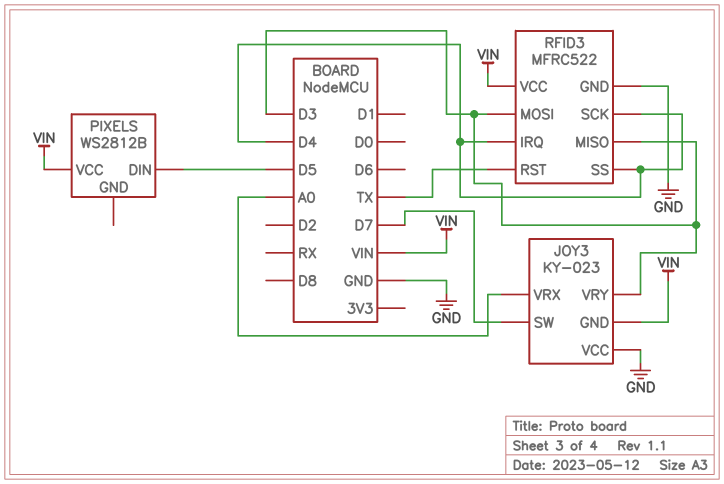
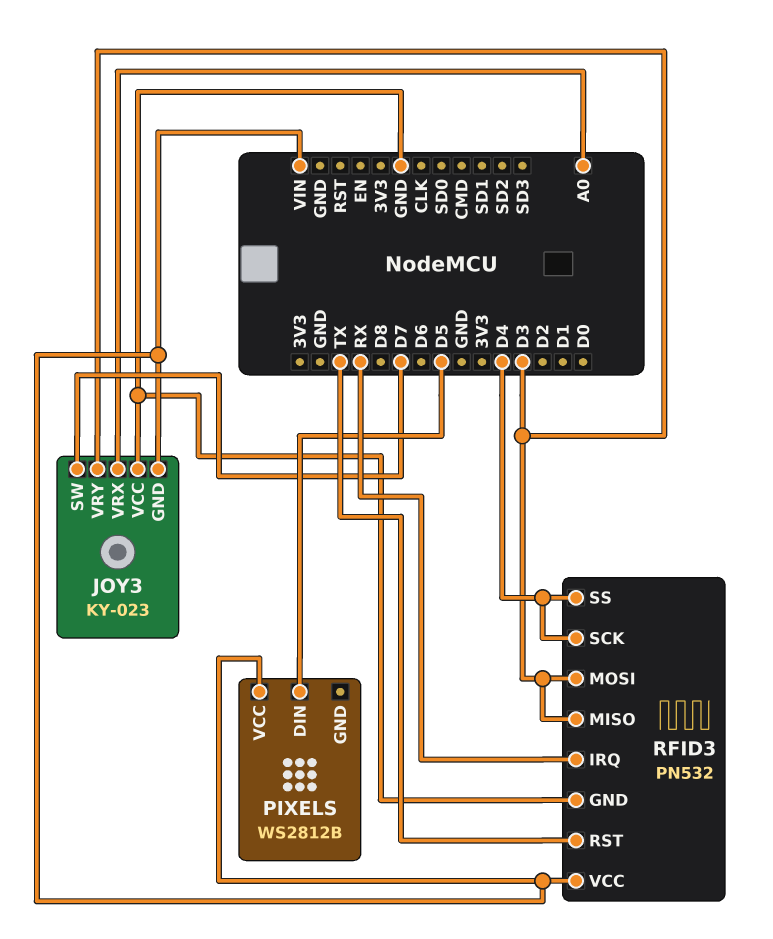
RFID3: MFRC522 -> PN532
RFID3 pin IRQ: D4 -> RX

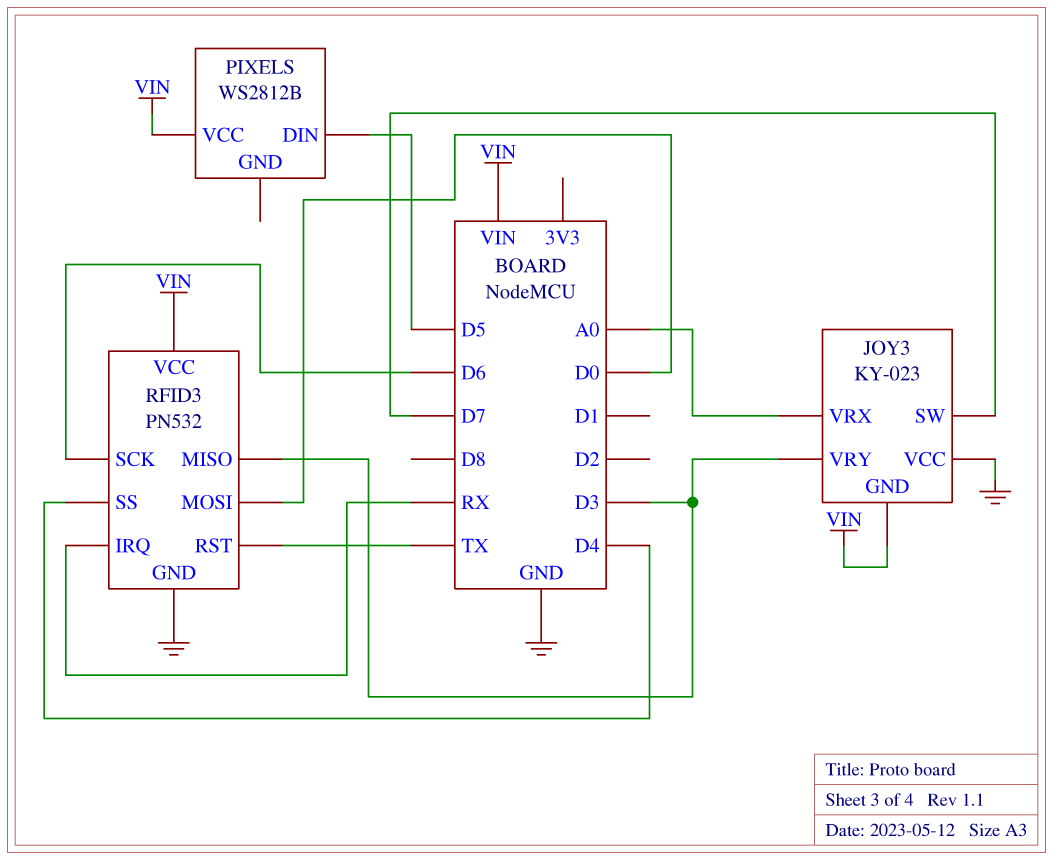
RFID3 pin MOSI: D3 -> D0
RFID3 pin SCK: D4 -> D6

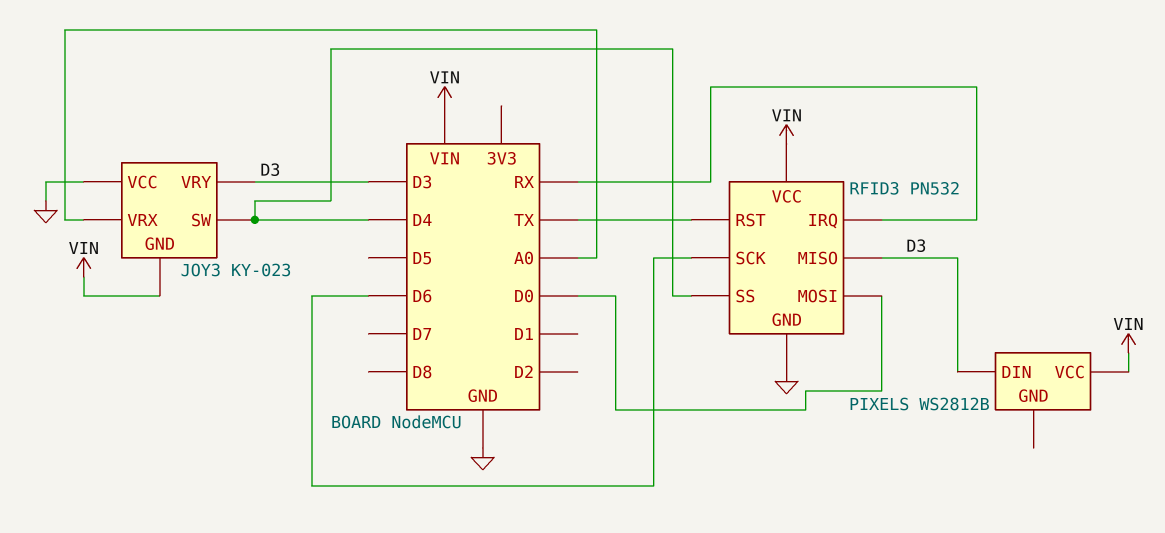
JOY3 pin SW: D7 -> D4
PIXELS pin DIN: D5 -> D3

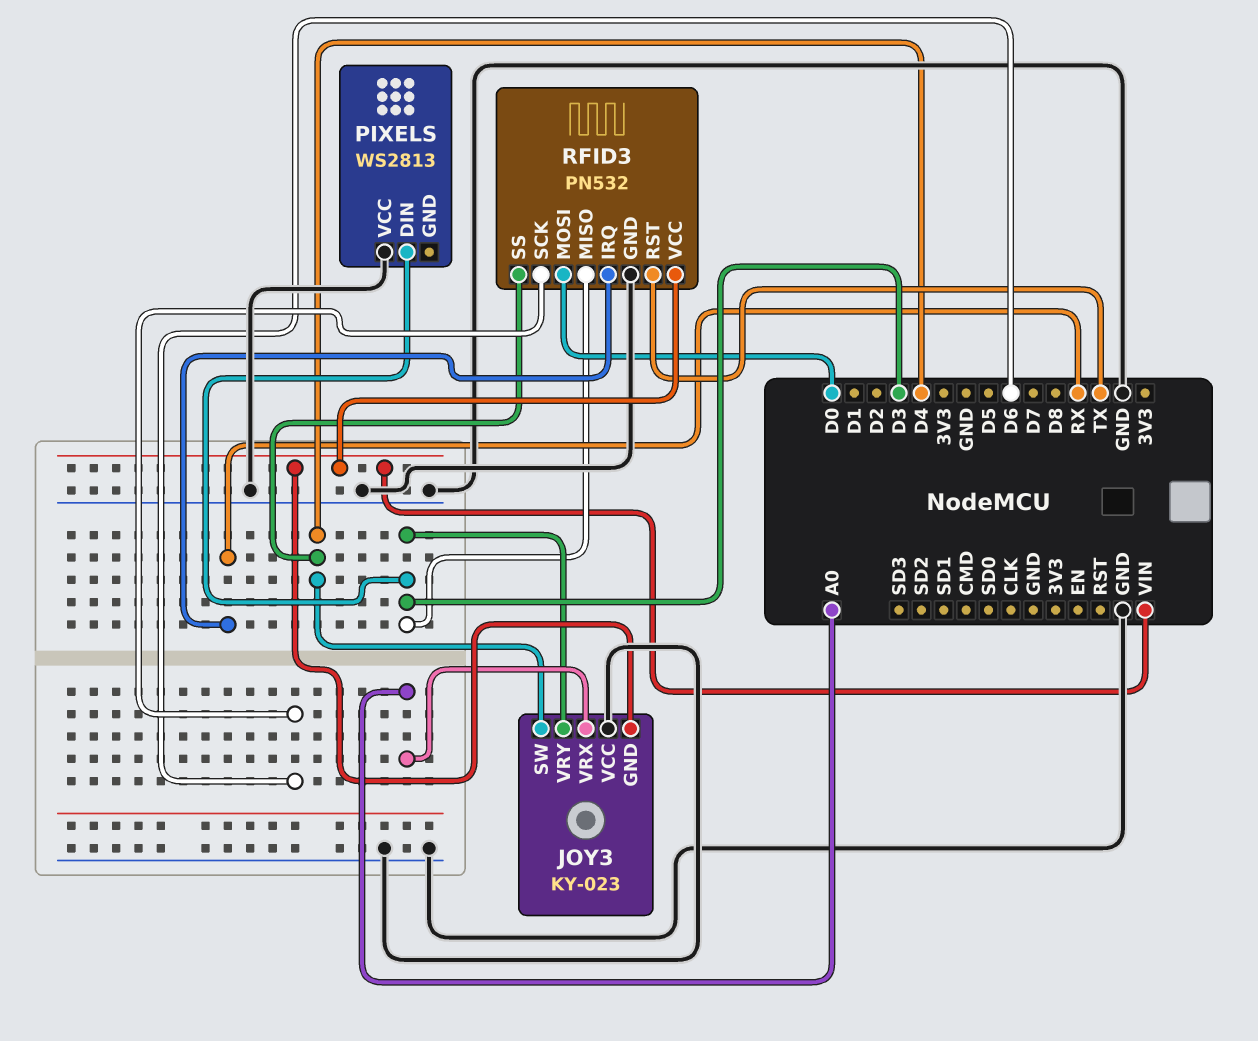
PIXELS: WS2812B -> WS2813
PIXELS pin VCC: VIN -> GND

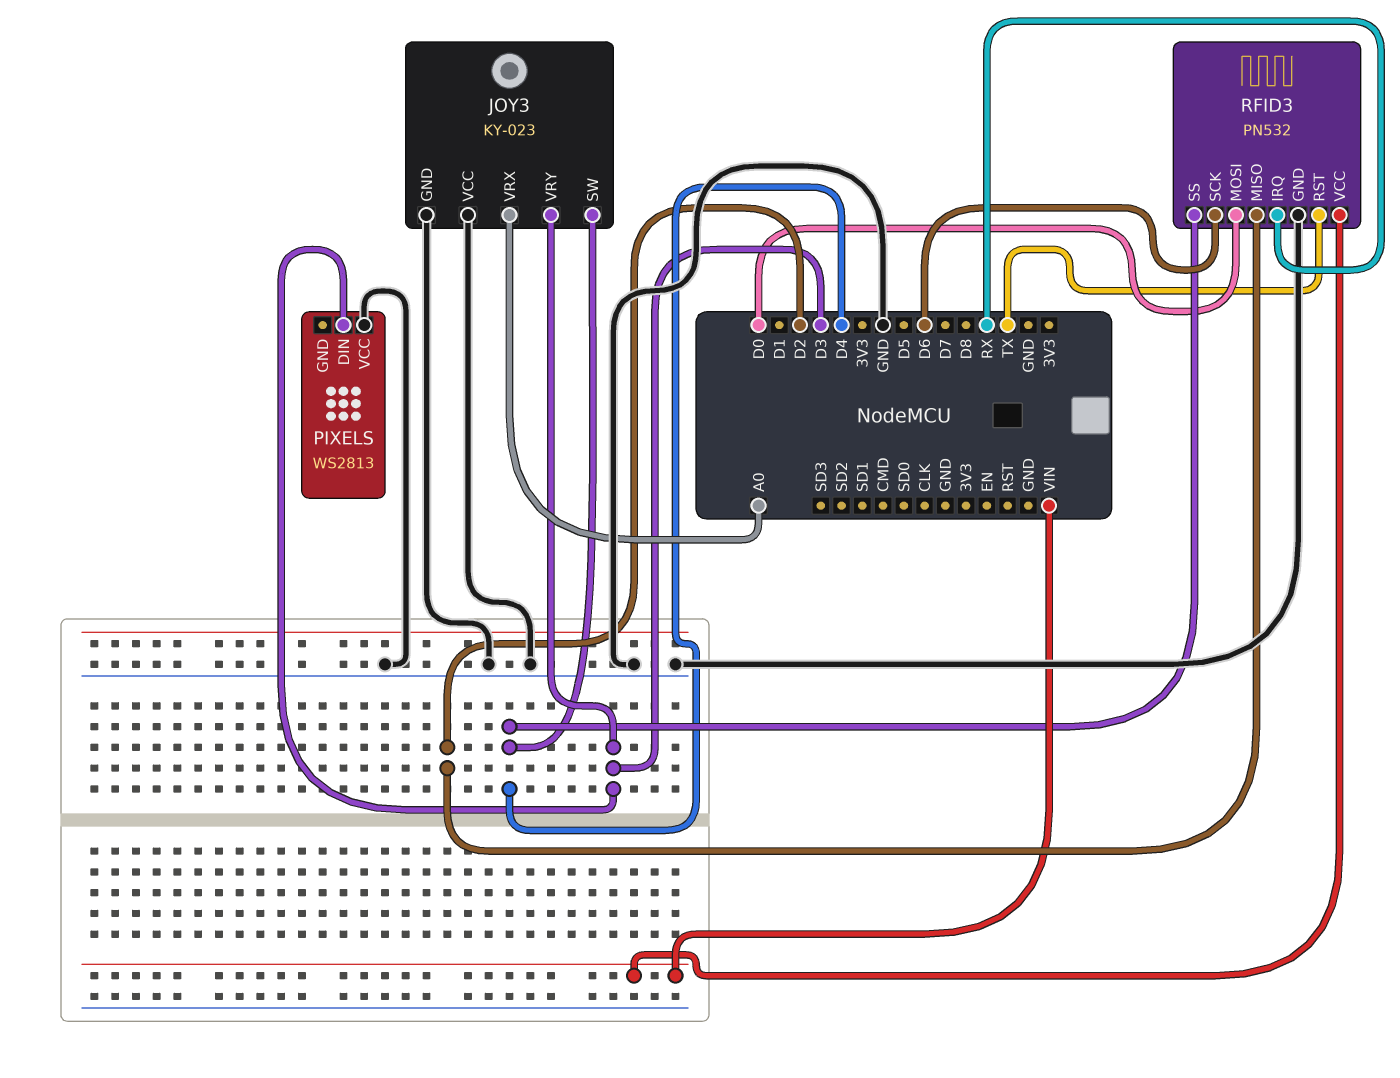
JOY3 pin GND: VIN -> GND
RFID3 pin MISO: D3 -> D2

